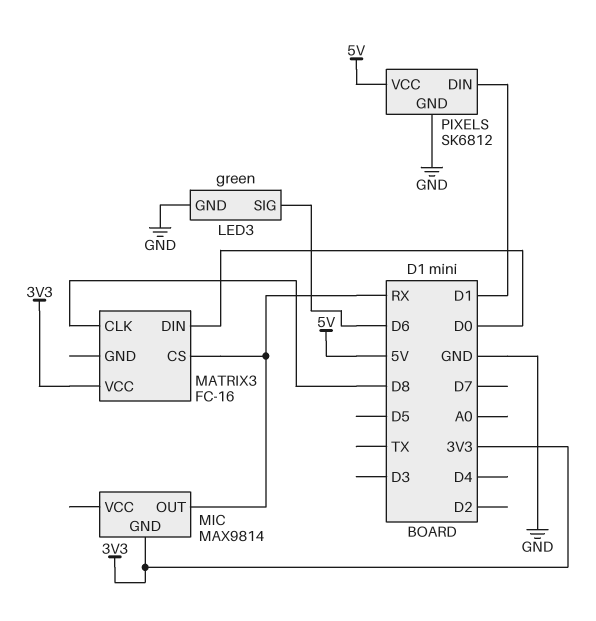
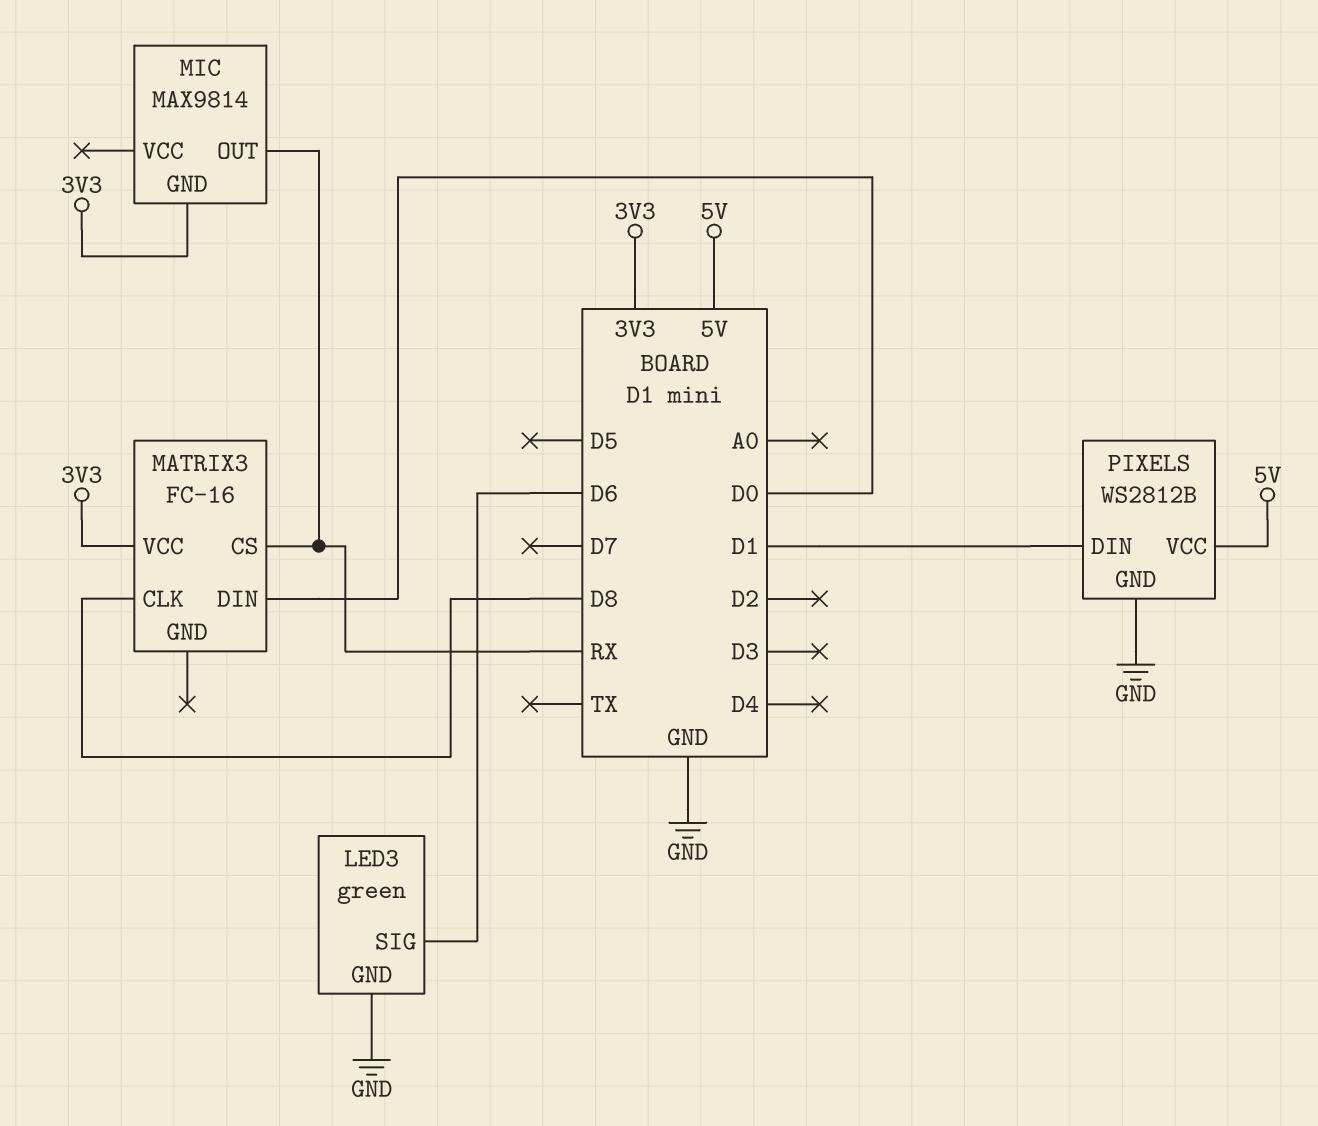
PIXELS: SK6812 -> WS2812B

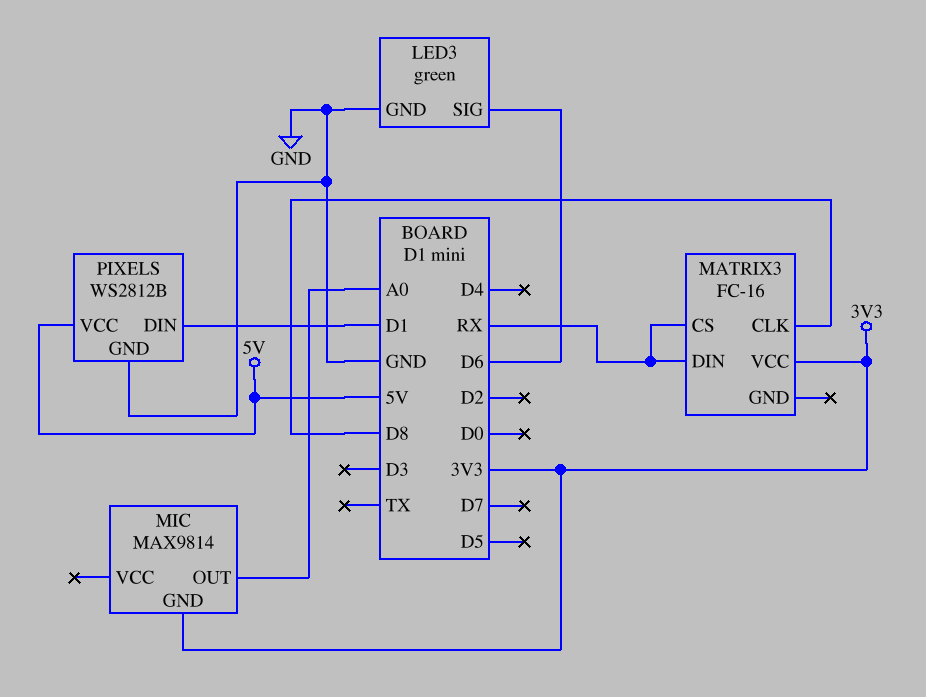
MATRIX3 pin DIN: D0 -> RX
MIC pin OUT: RX -> A0

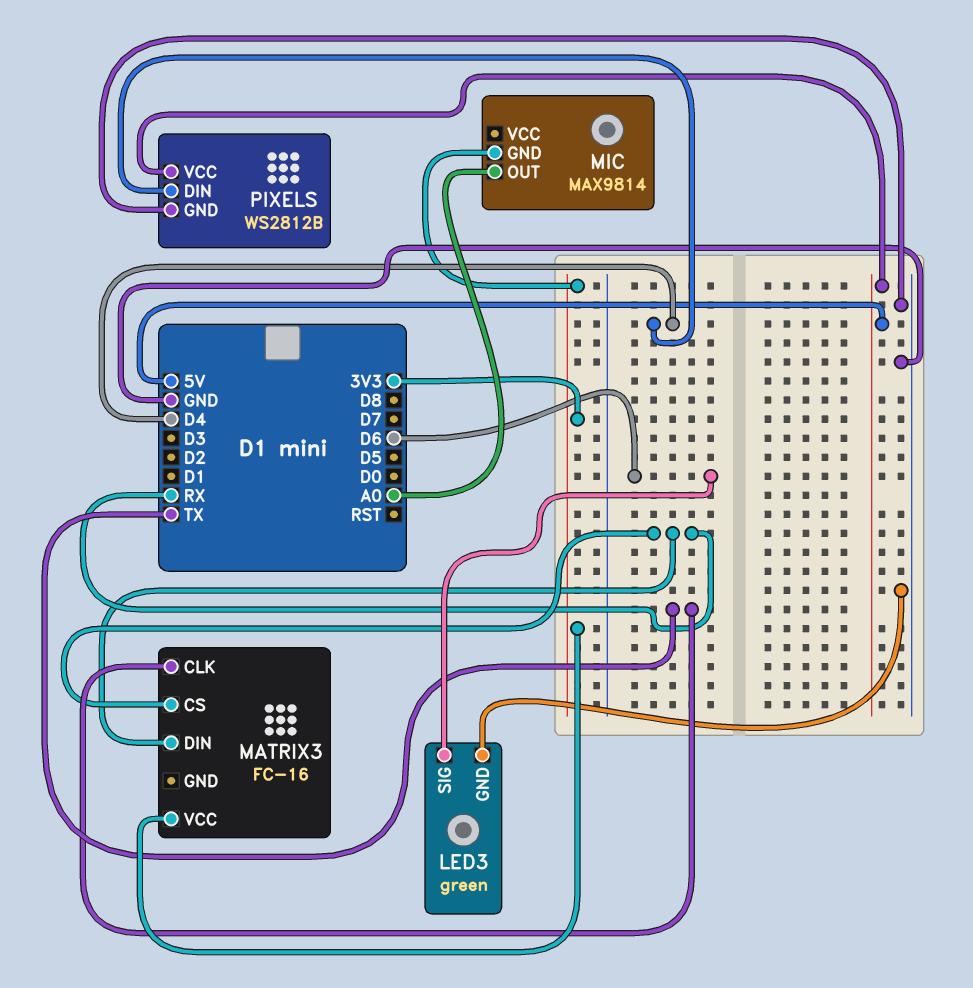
MATRIX3 pin CLK: D8 -> TX
PIXELS pin DIN: D1 -> D4

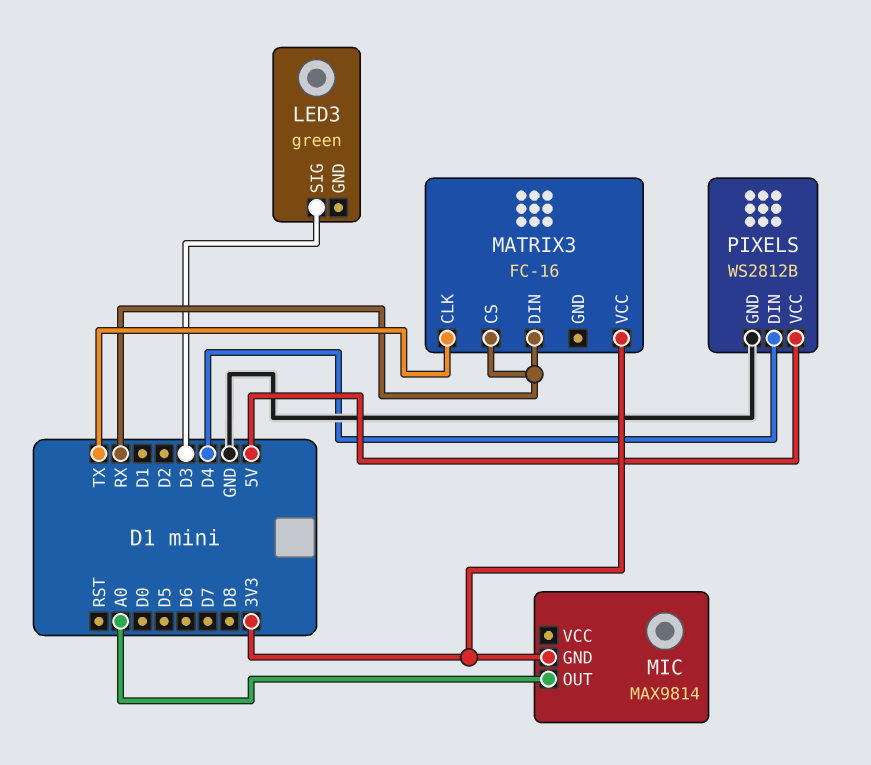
LED3 pin GND: GND -> none
LED3 pin SIG: D6 -> D3

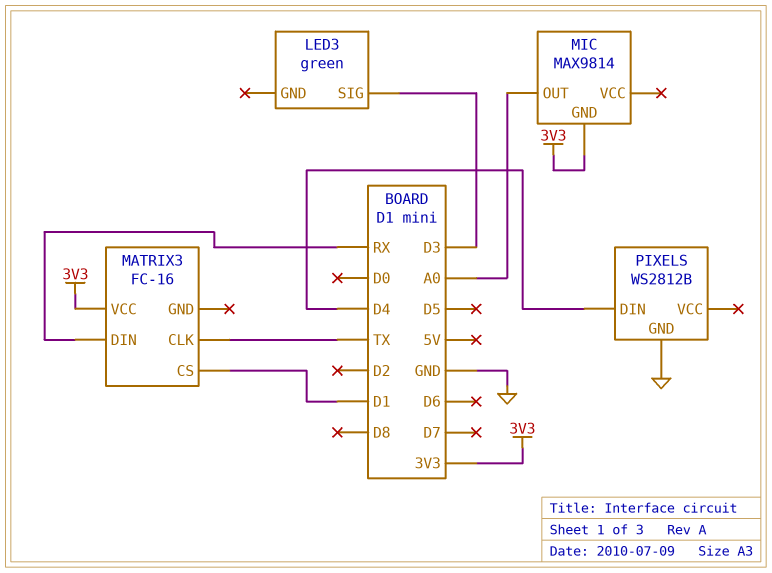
MATRIX3 pin CS: RX -> D1
PIXELS pin VCC: 5V -> none

